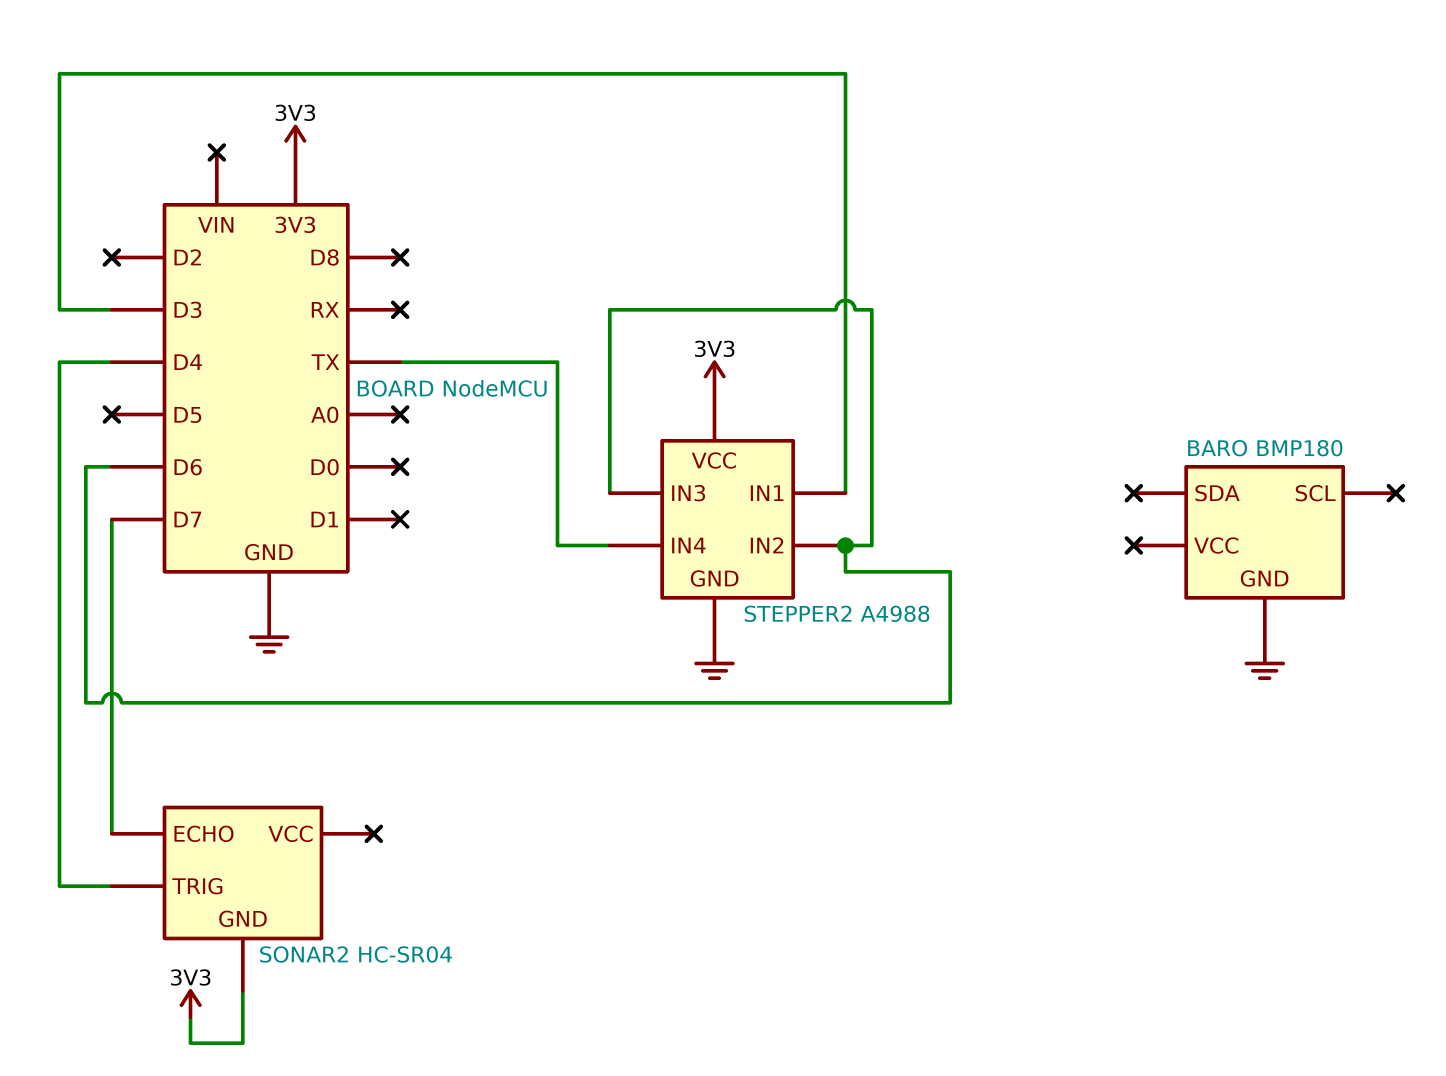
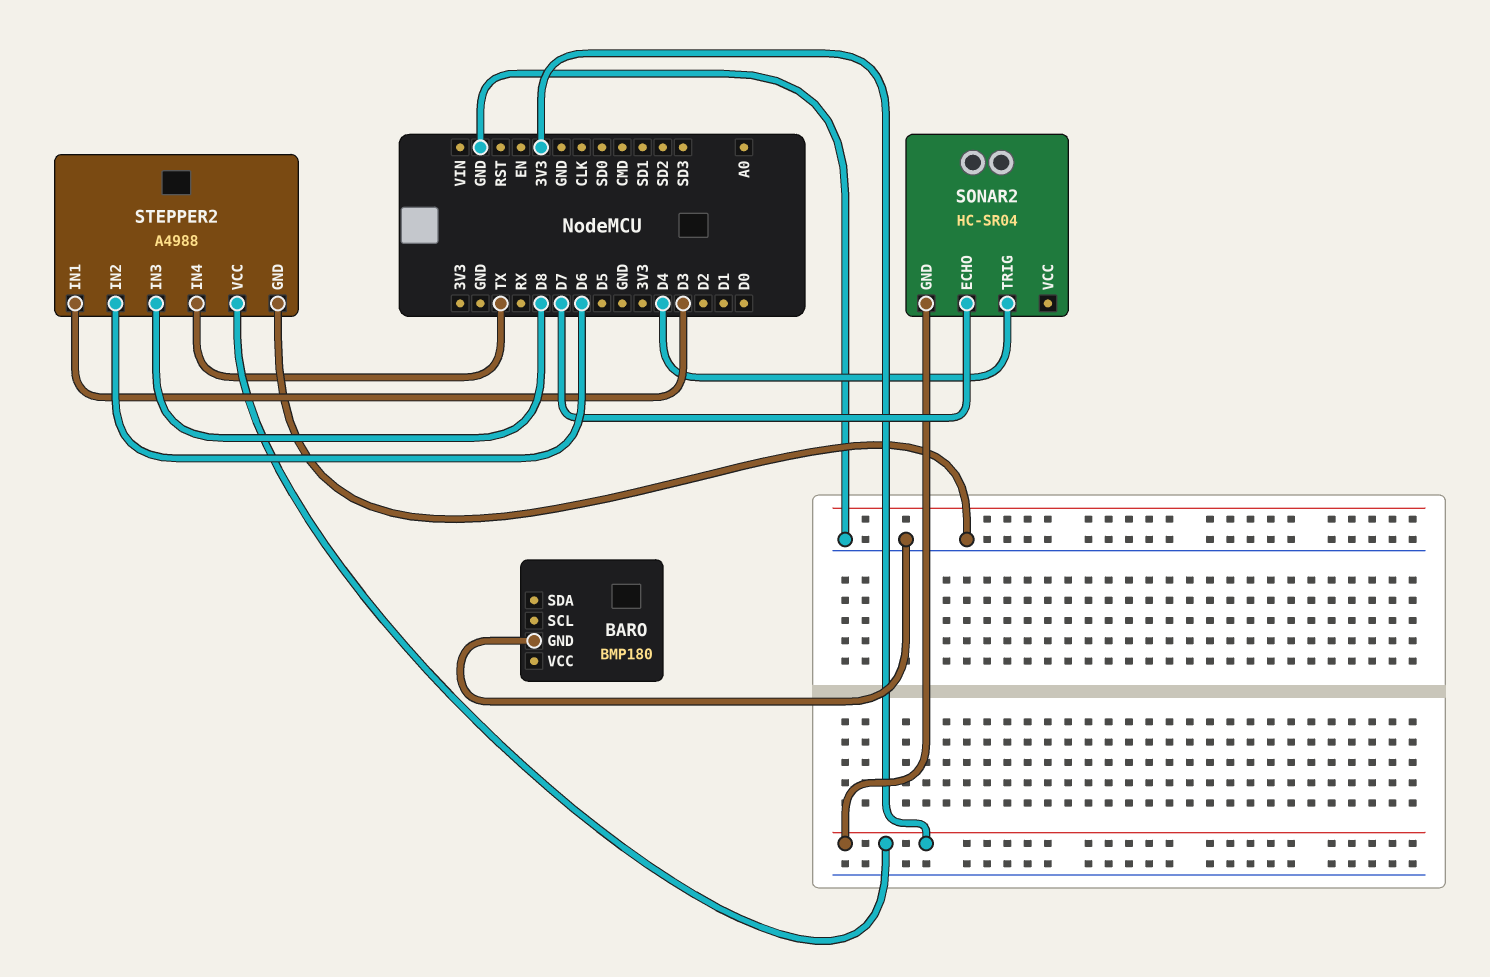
STEPPER2 pin IN3: D6 -> D8

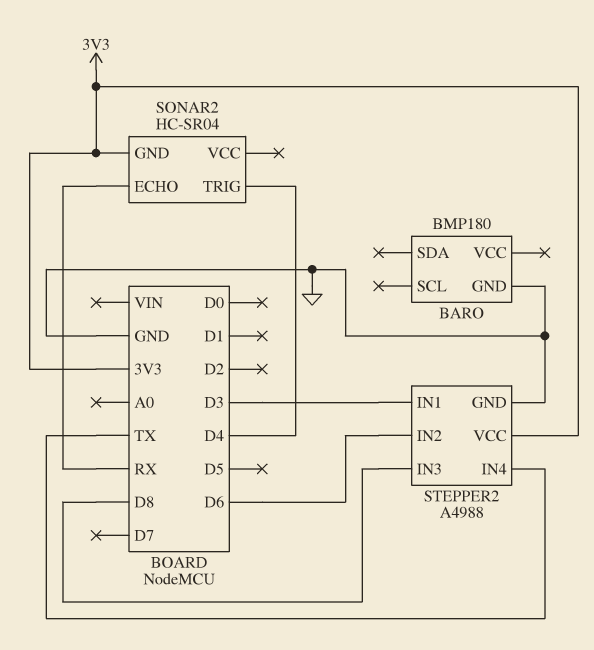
SONAR2 pin ECHO: D7 -> RX

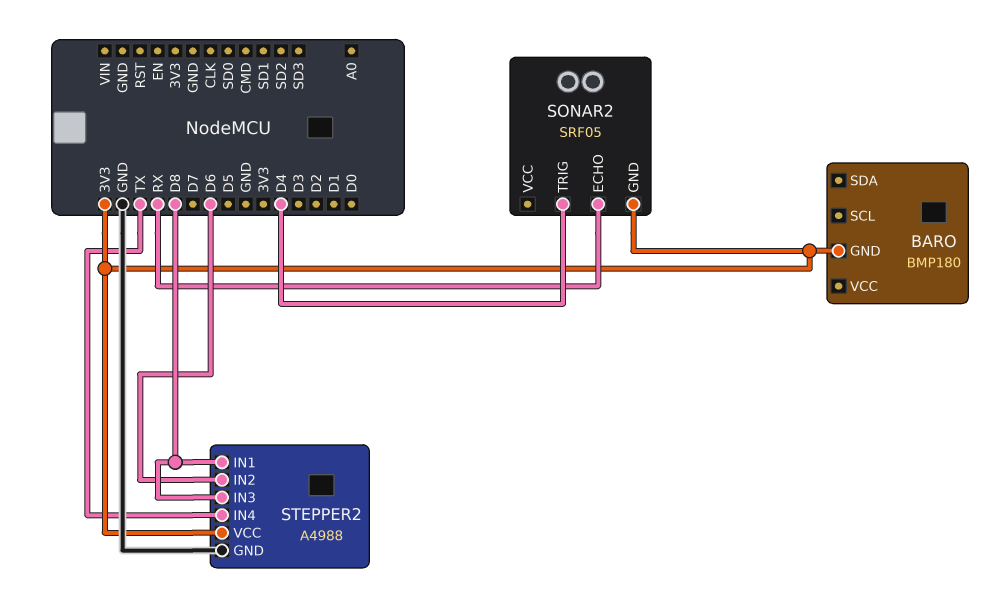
BARO pin GND: GND -> 3V3
SONAR2: HC-SR04 -> SRF05
STEPPER2 pin IN1: D3 -> D8

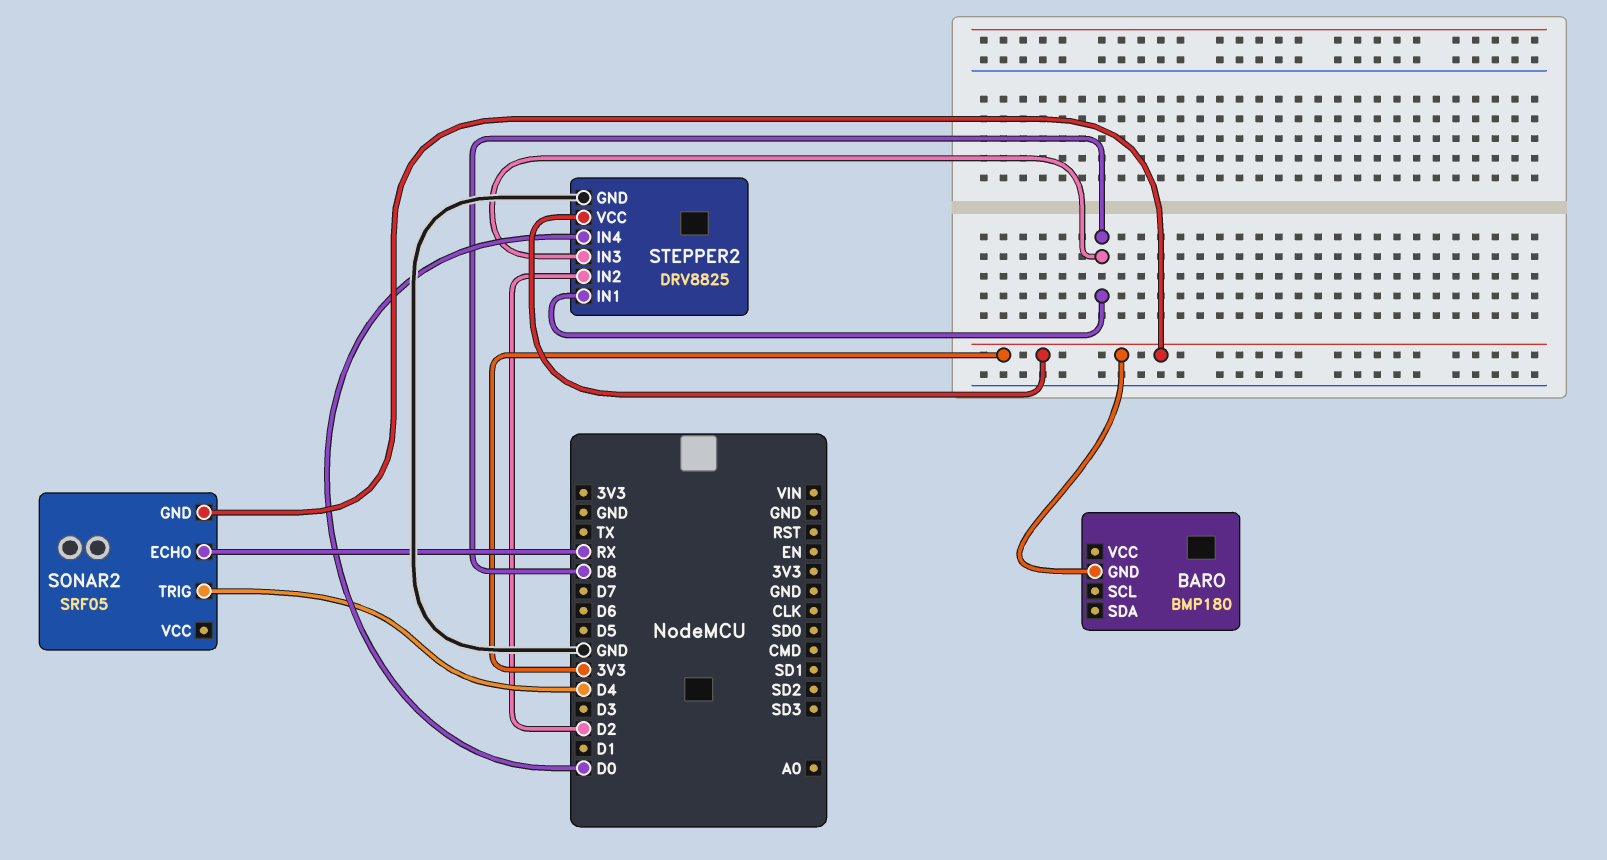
STEPPER2: A4988 -> DRV8825
STEPPER2 pin IN2: D6 -> D2
STEPPER2 pin IN4: TX -> D0

